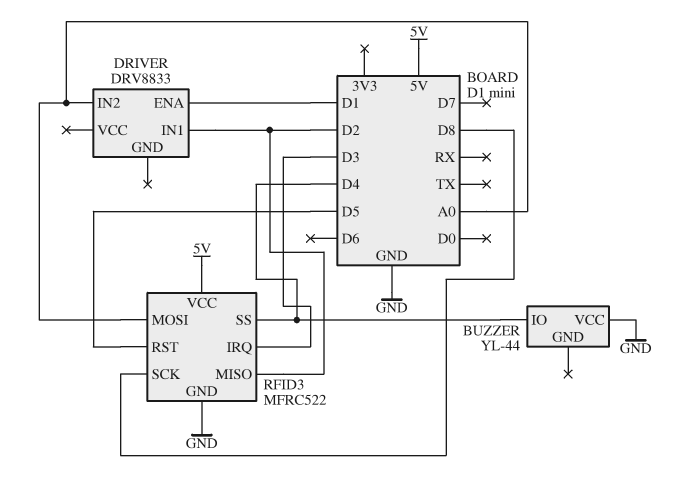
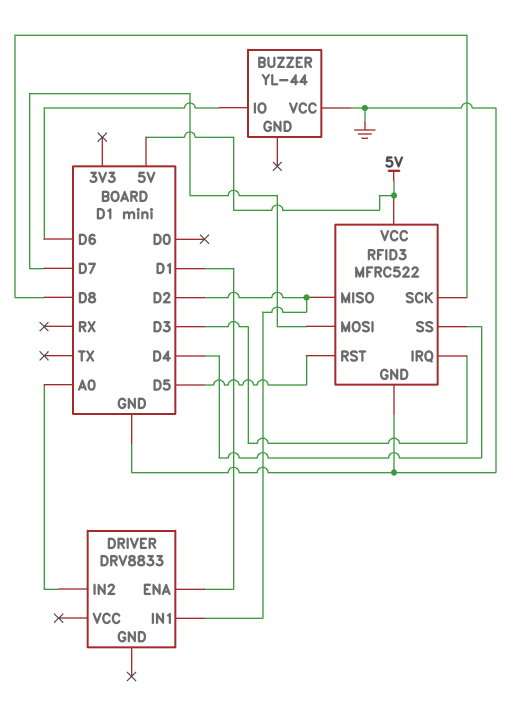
BUZZER pin IO: D4 -> D6
RFID3 pin MOSI: A0 -> D7

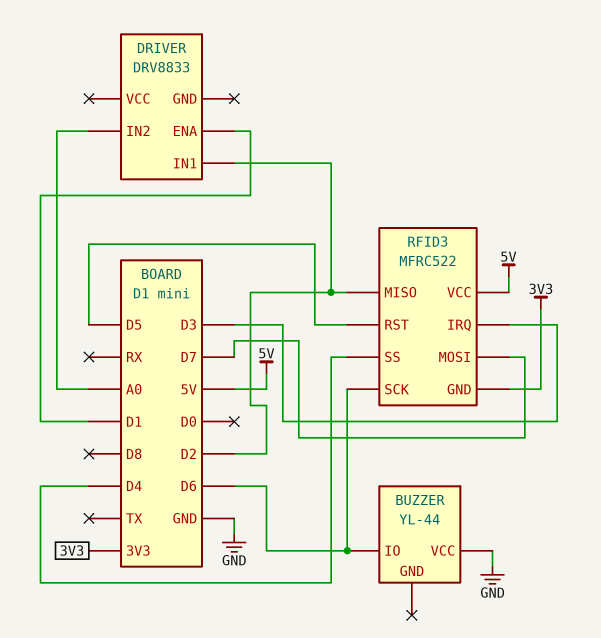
RFID3 pin GND: GND -> 3V3
RFID3 pin SCK: D8 -> D6

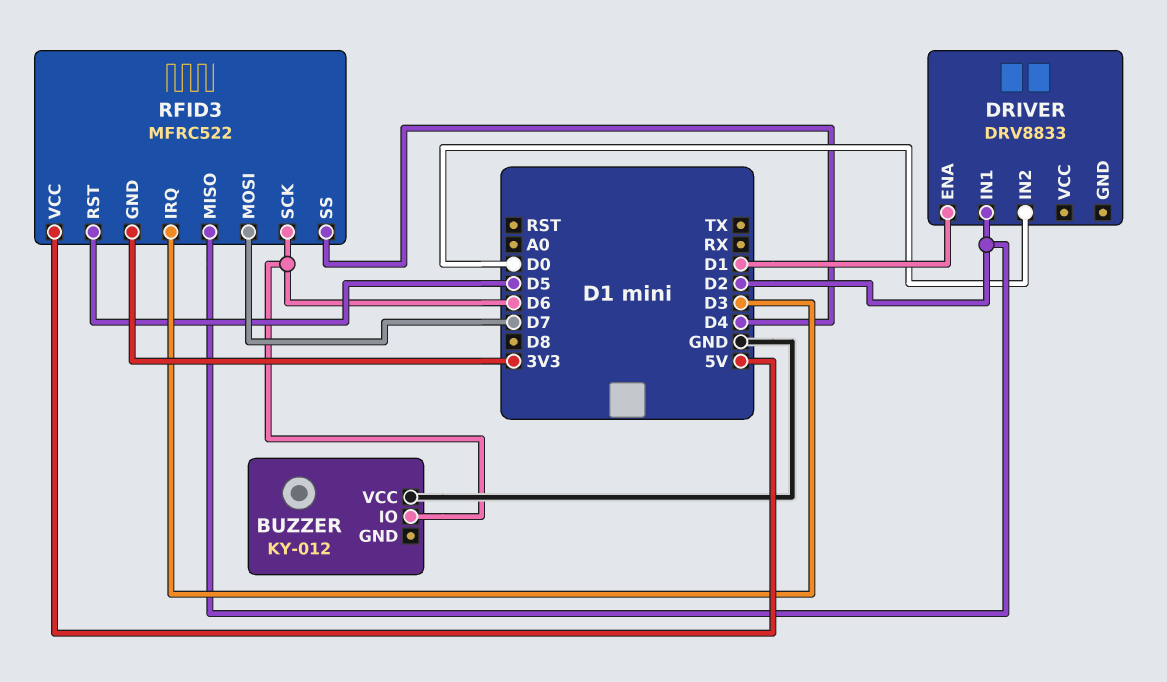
BUZZER: YL-44 -> KY-012
DRIVER pin IN2: A0 -> D0

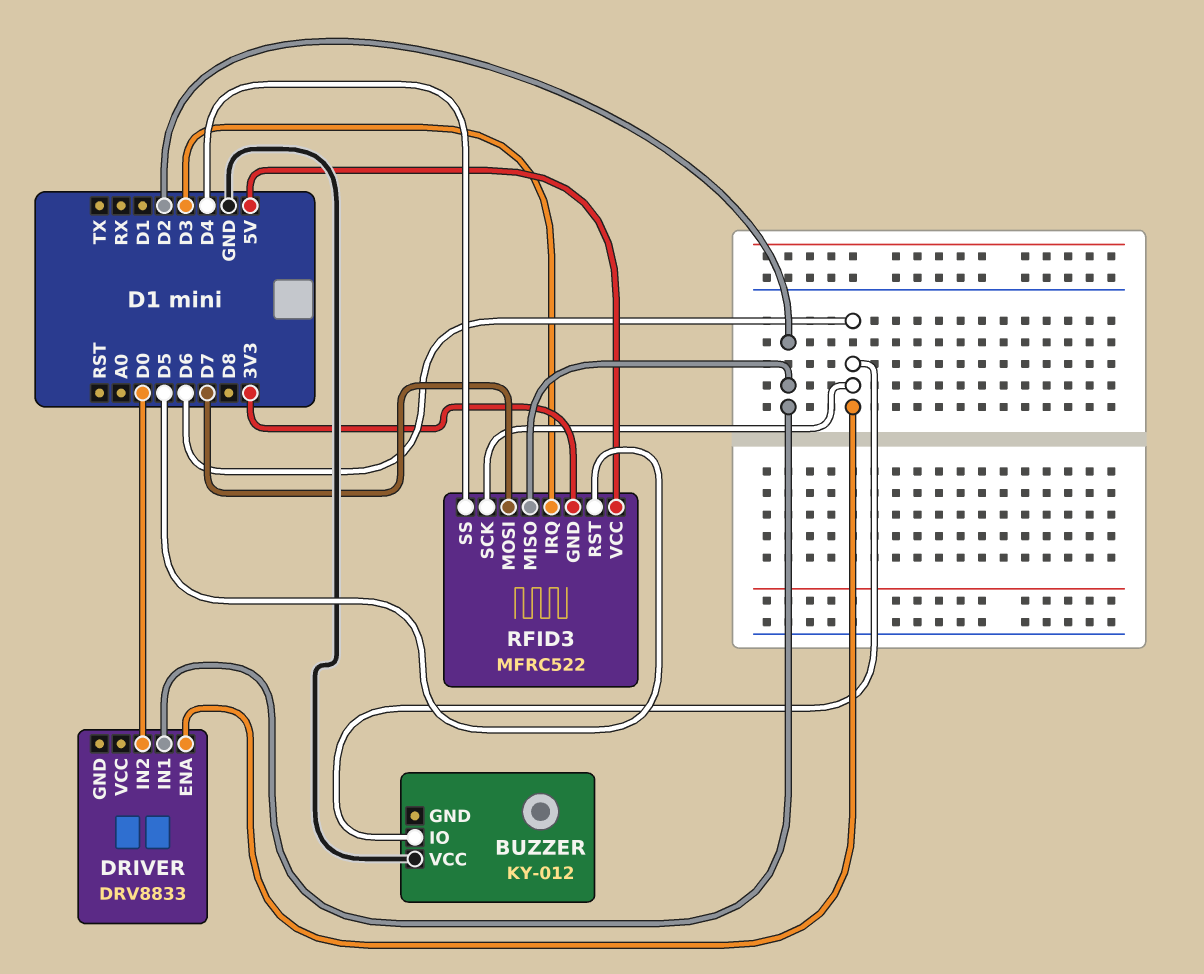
DRIVER pin ENA: D1 -> D6

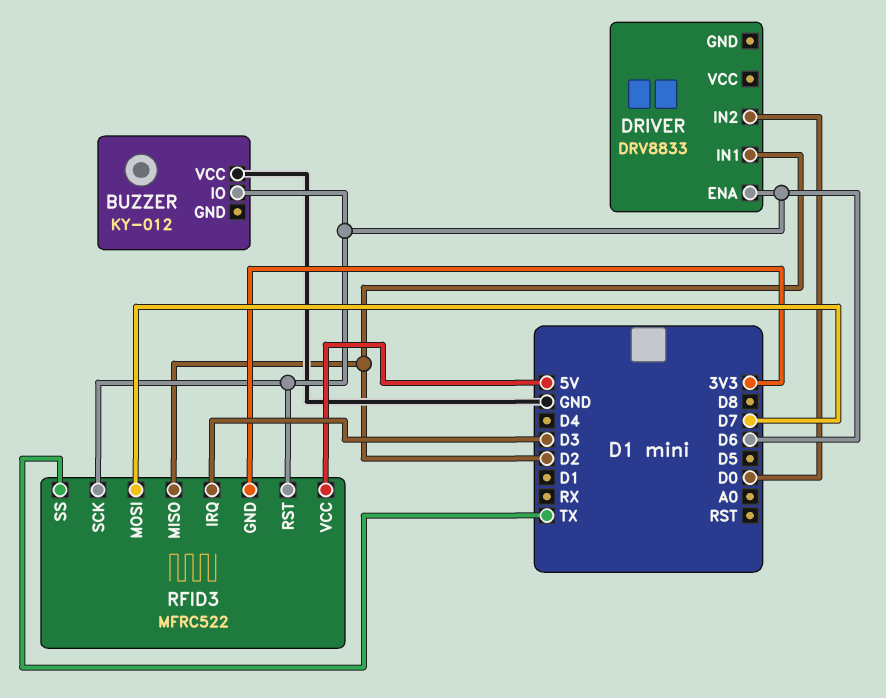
RFID3 pin RST: D5 -> D6
RFID3 pin SS: D4 -> TX

